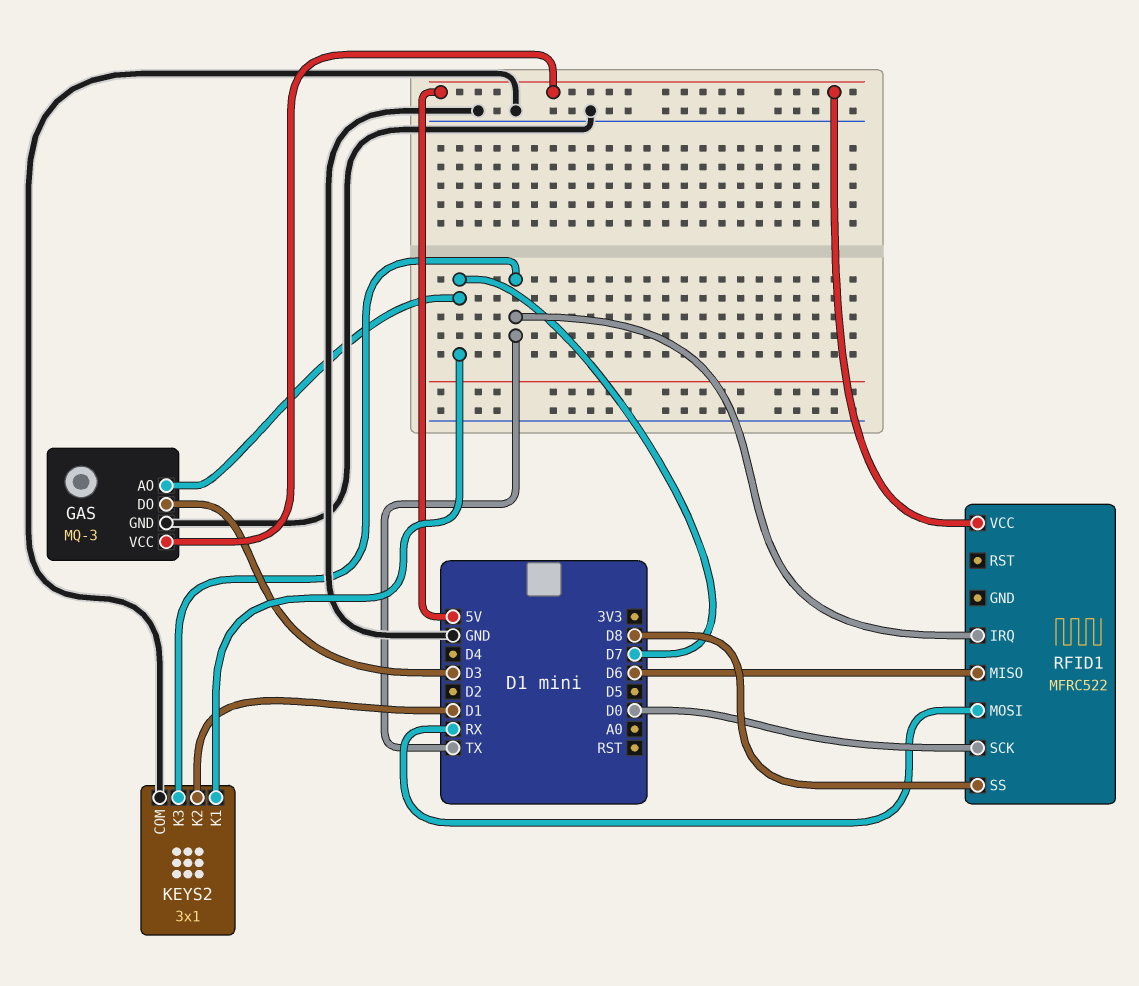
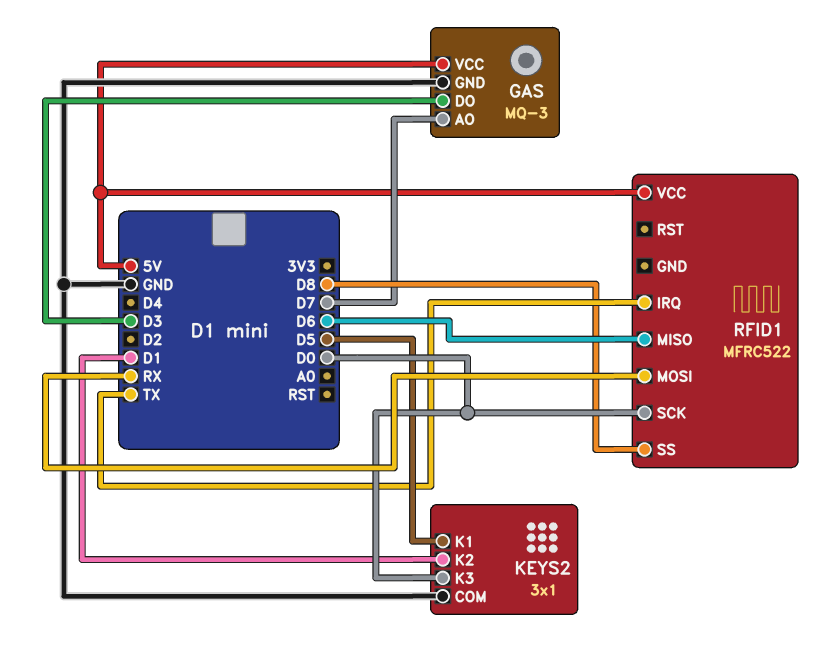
KEYS2 pin K1: D7 -> D5
KEYS2 pin K3: TX -> D0

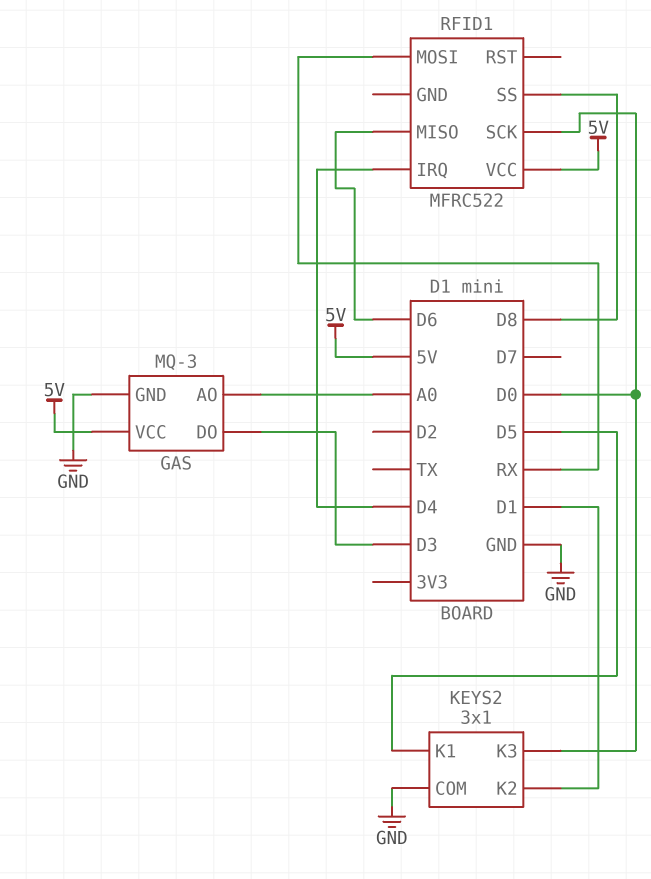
GAS pin AO: D7 -> A0
RFID1 pin IRQ: TX -> D4

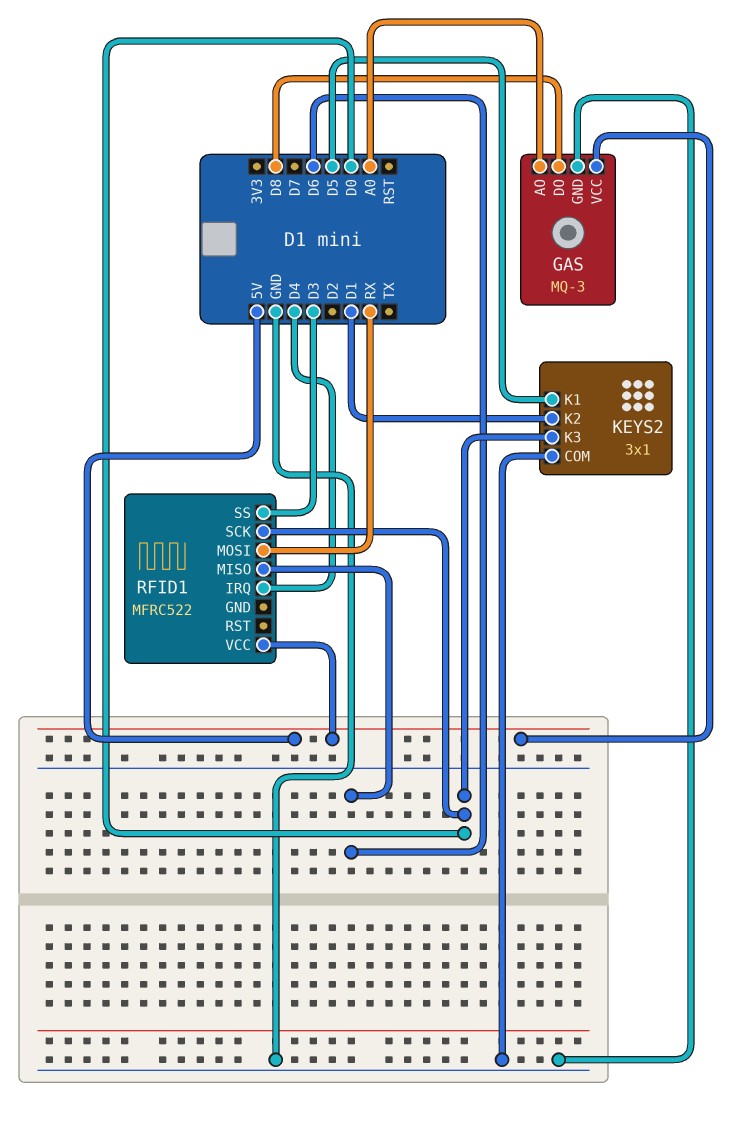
GAS pin DO: D3 -> D8
RFID1 pin SS: D8 -> D3

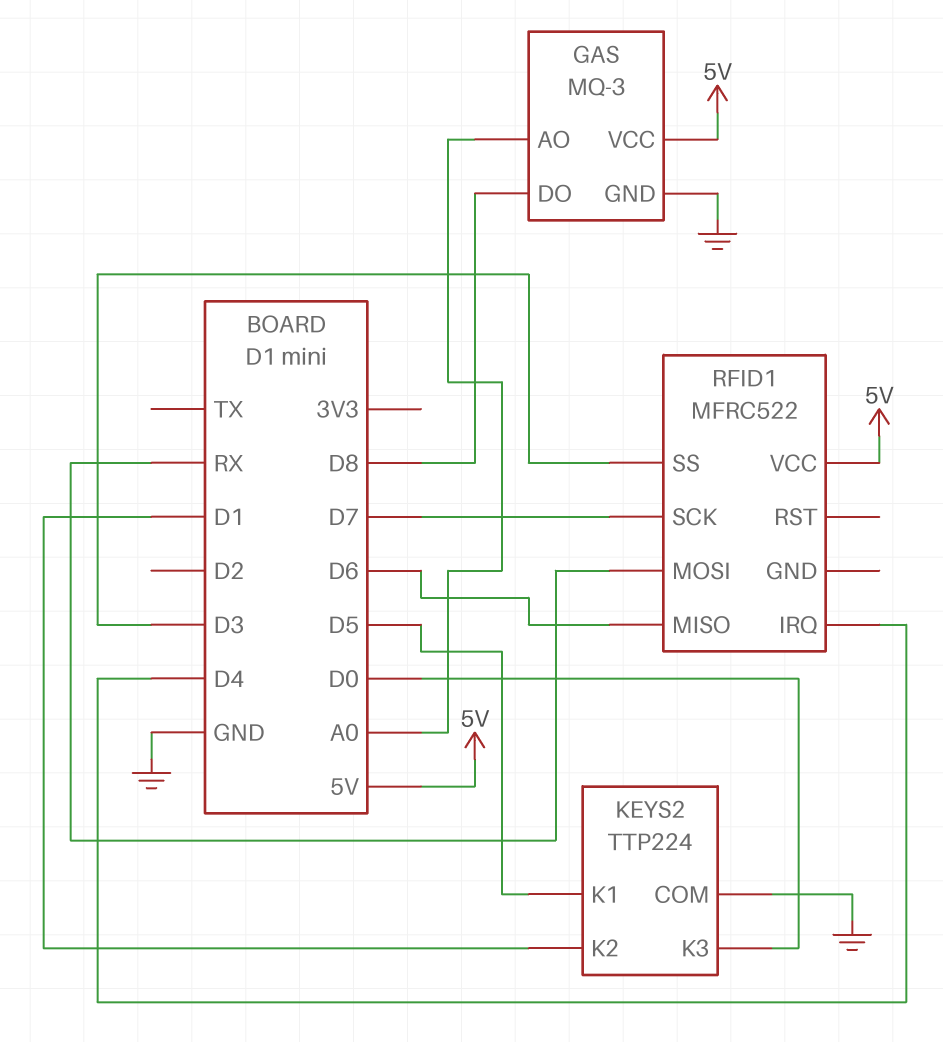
KEYS2: 3x1 -> TTP224
RFID1 pin SCK: D0 -> D7

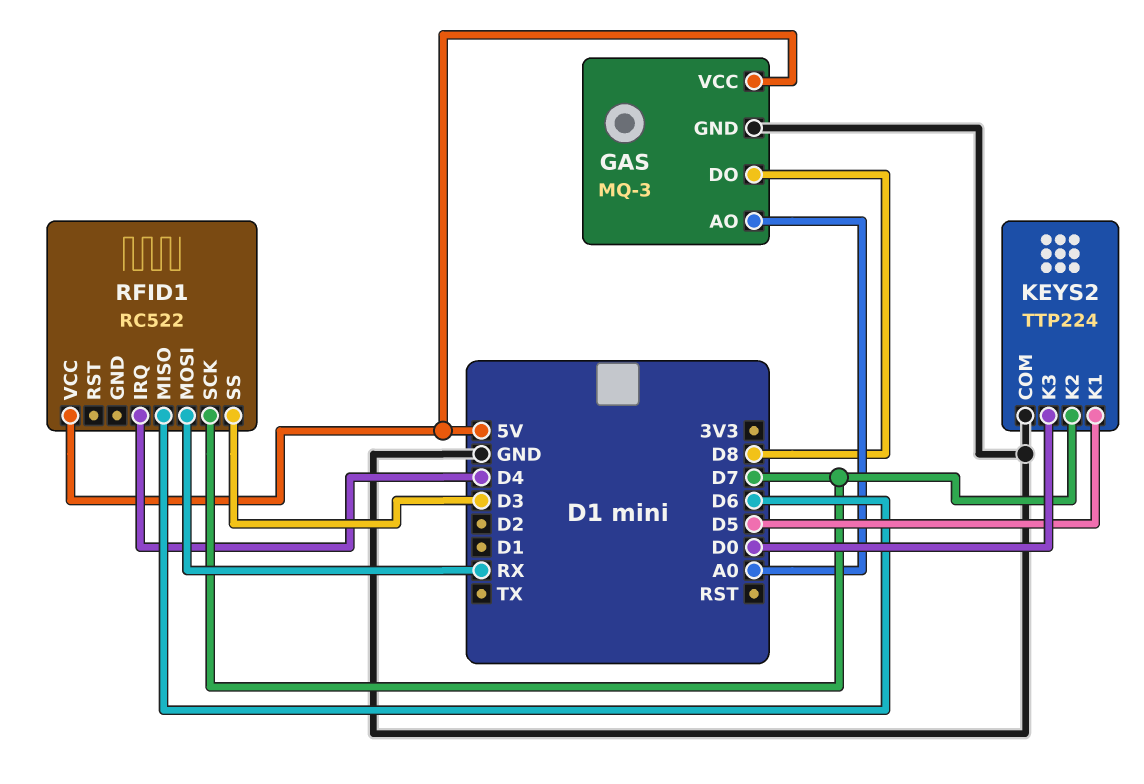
KEYS2 pin K2: D1 -> D7
RFID1: MFRC522 -> RC522

